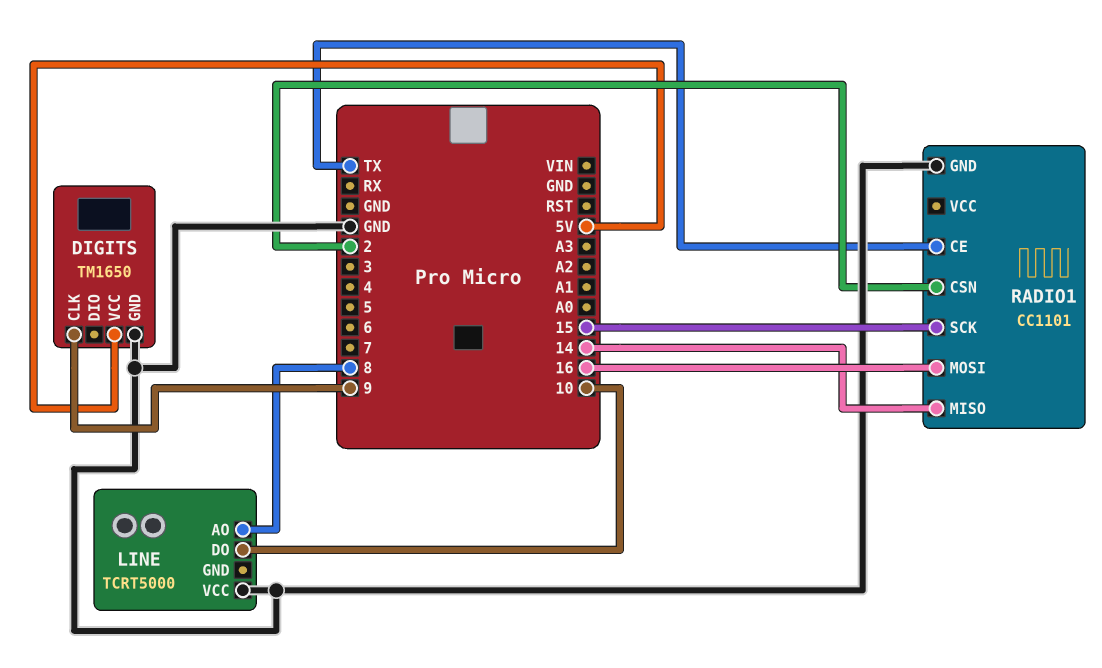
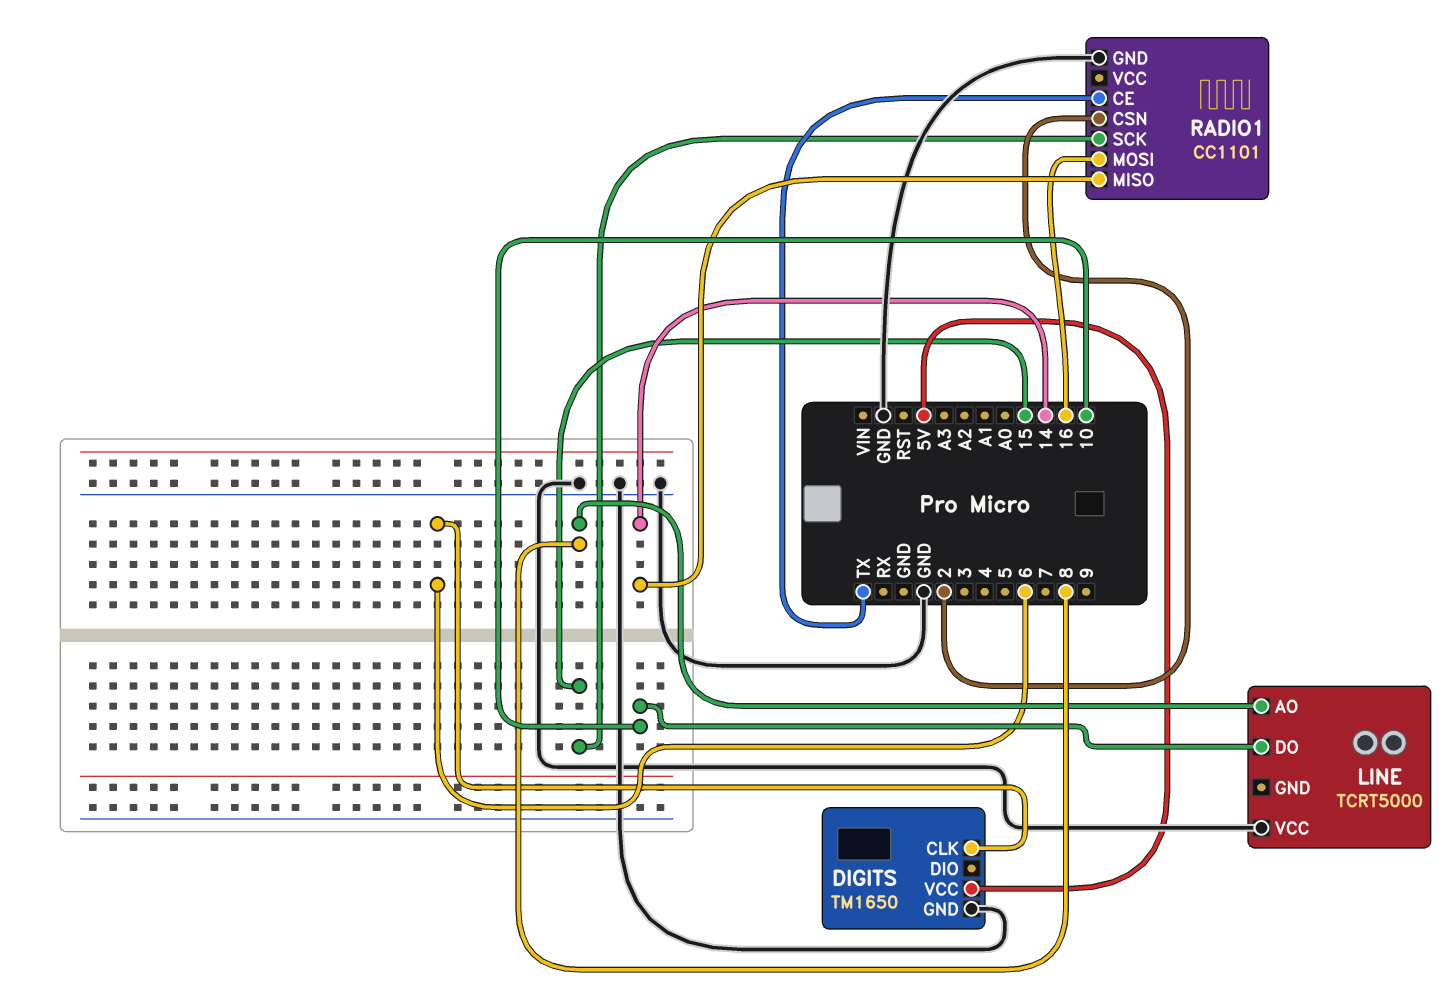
DIGITS pin CLK: 9 -> 6

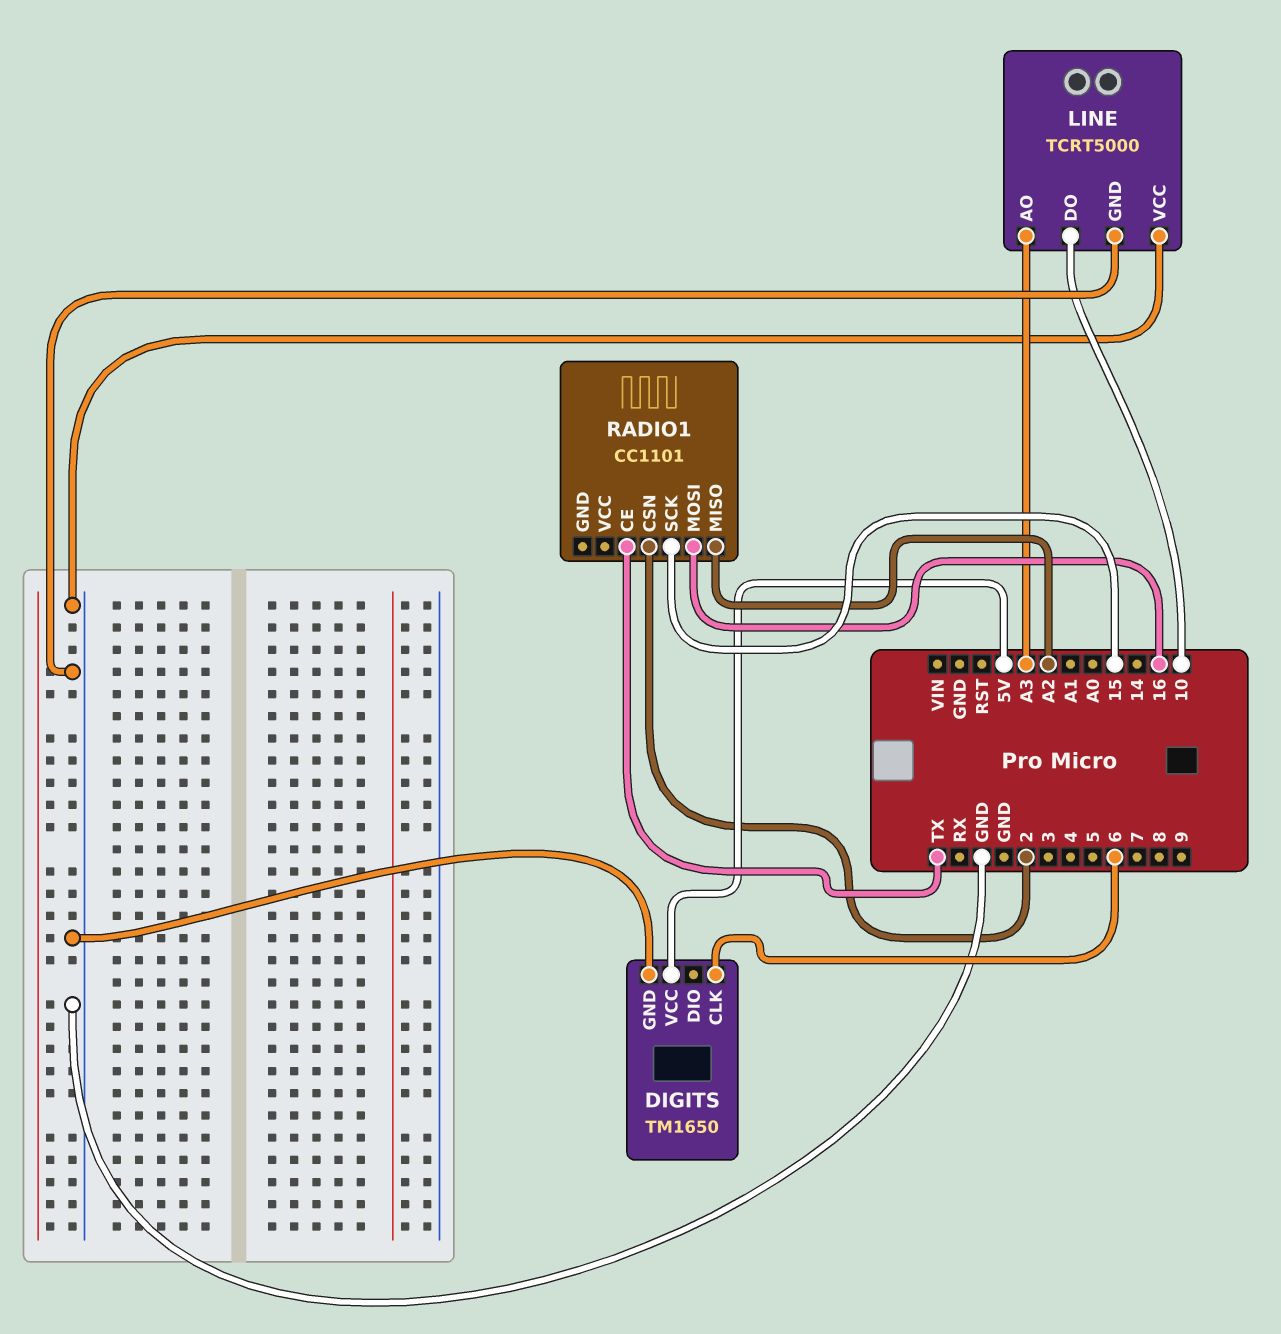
LINE pin AO: 8 -> A3
LINE pin GND: none -> GND
RADIO1 pin GND: GND -> none
RADIO1 pin MISO: 14 -> A2

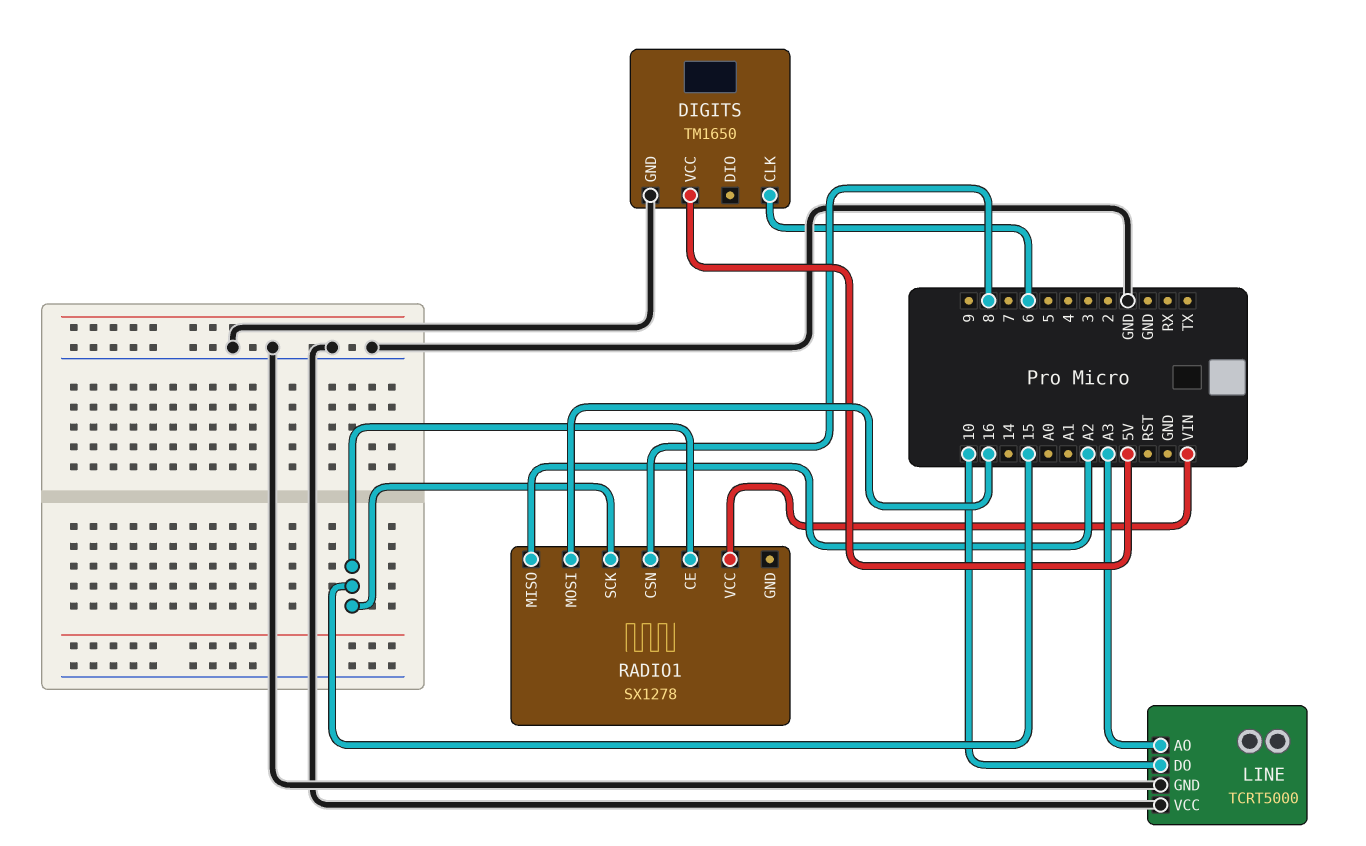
RADIO1: CC1101 -> SX1278
RADIO1 pin CE: TX -> 15
RADIO1 pin CSN: 2 -> 8
RADIO1 pin VCC: none -> VIN

